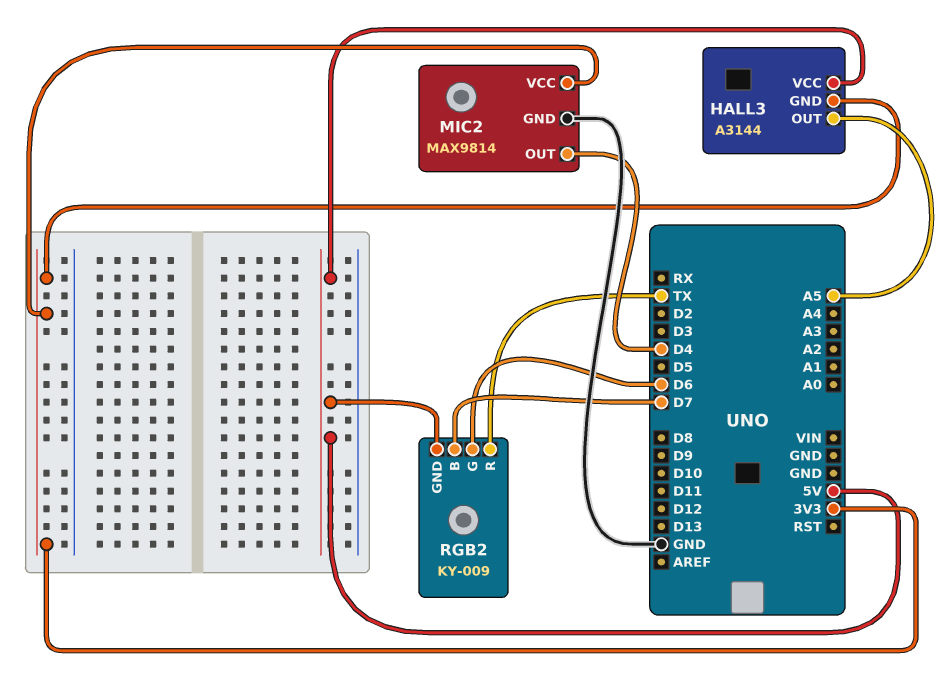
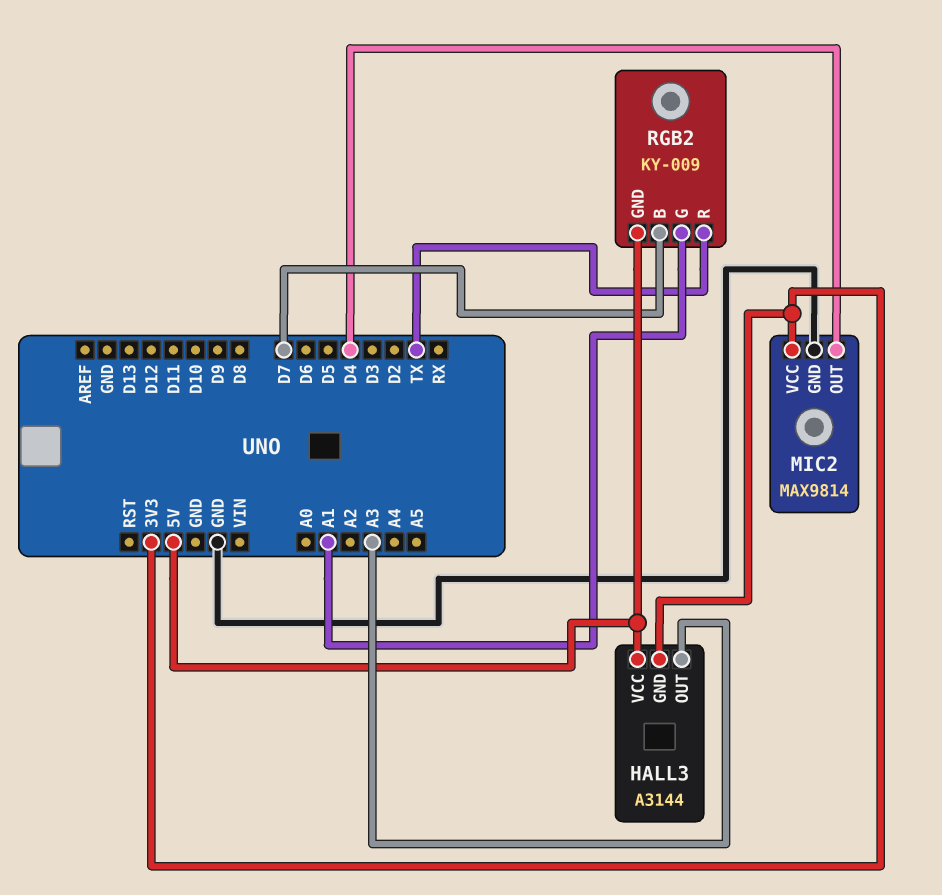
HALL3 pin OUT: A5 -> A3
RGB2 pin G: D6 -> A1

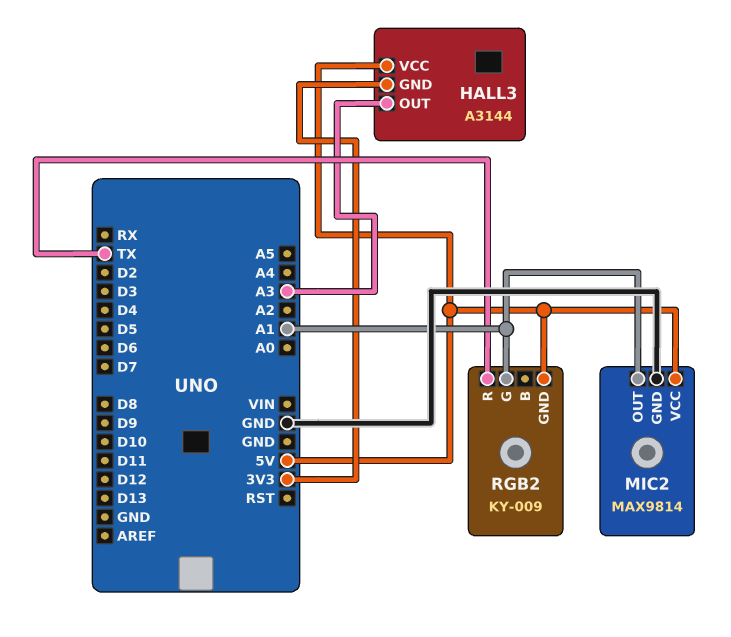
MIC2 pin OUT: D4 -> A1
MIC2 pin VCC: 3V3 -> 5V
RGB2 pin B: D7 -> none

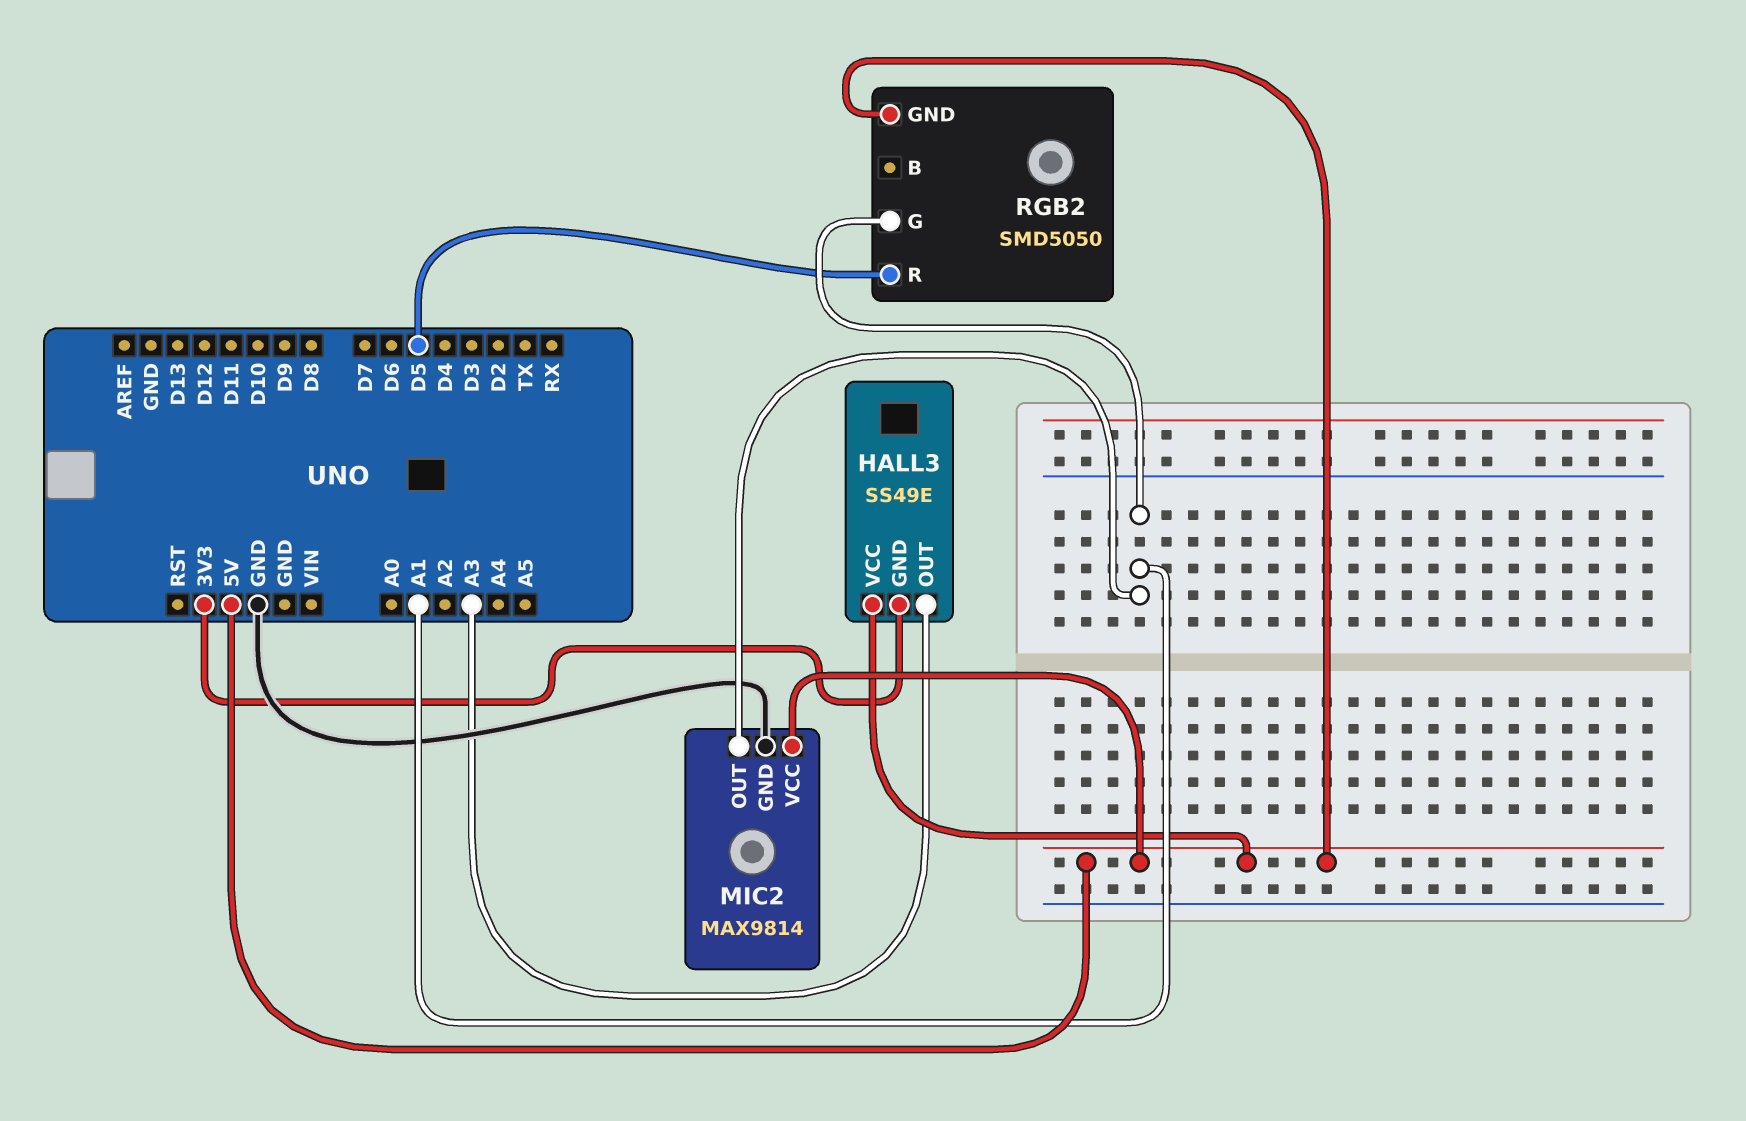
HALL3: A3144 -> SS49E
RGB2: KY-009 -> SMD5050
RGB2 pin R: TX -> D5

